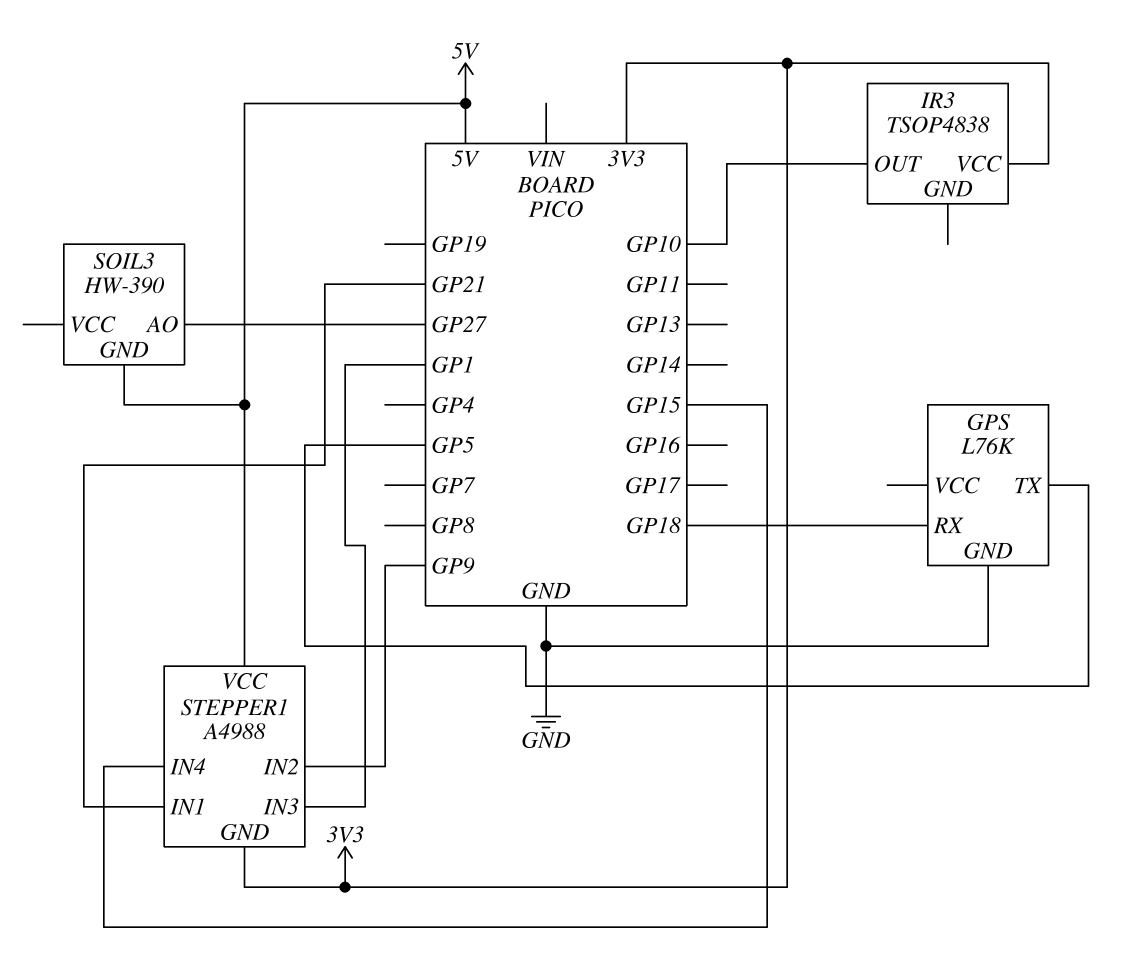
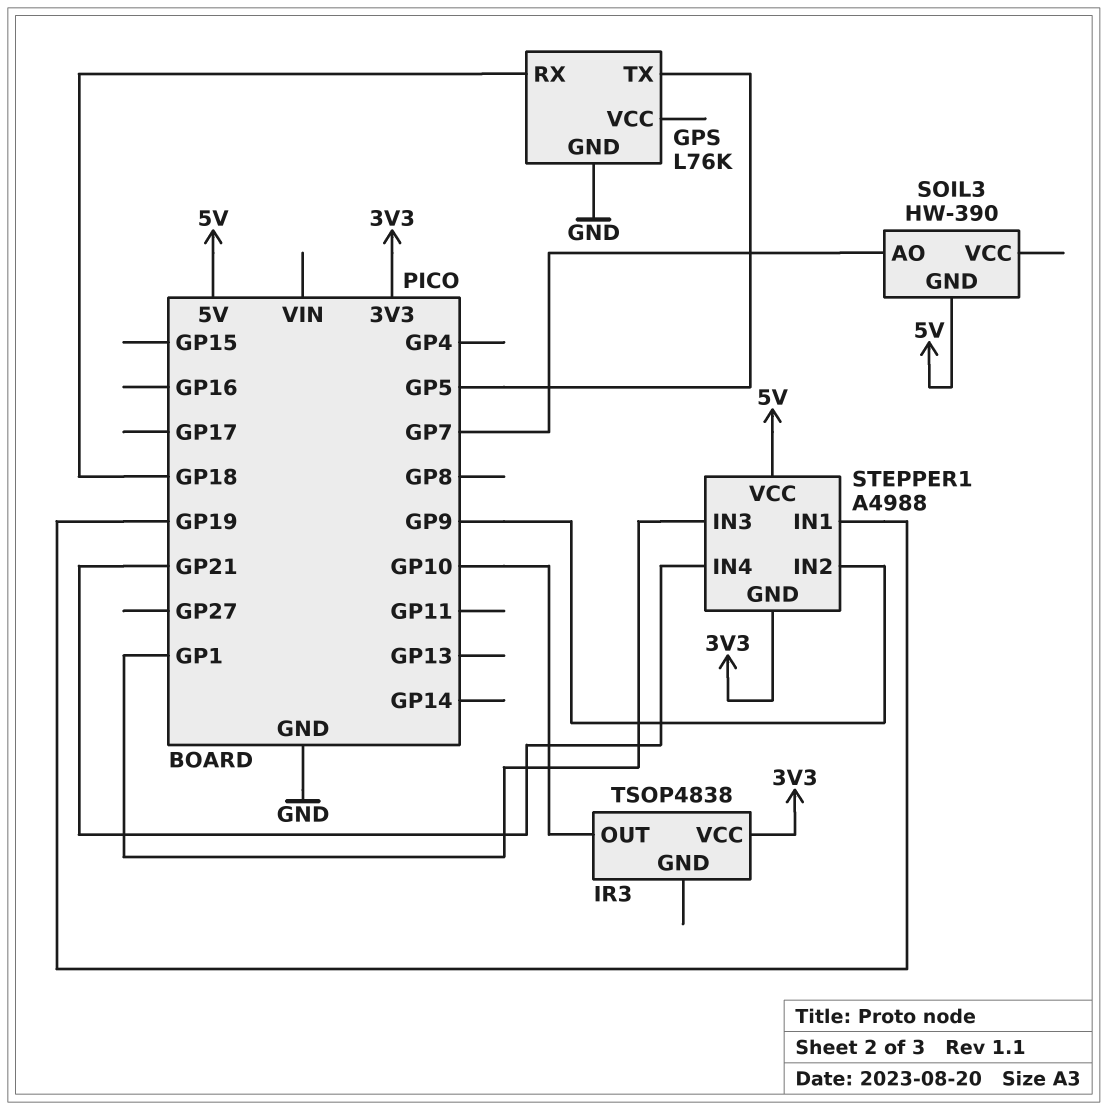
SOIL3 pin AO: GP27 -> GP7
STEPPER1 pin IN1: GP21 -> GP19
STEPPER1 pin IN4: GP15 -> GP21

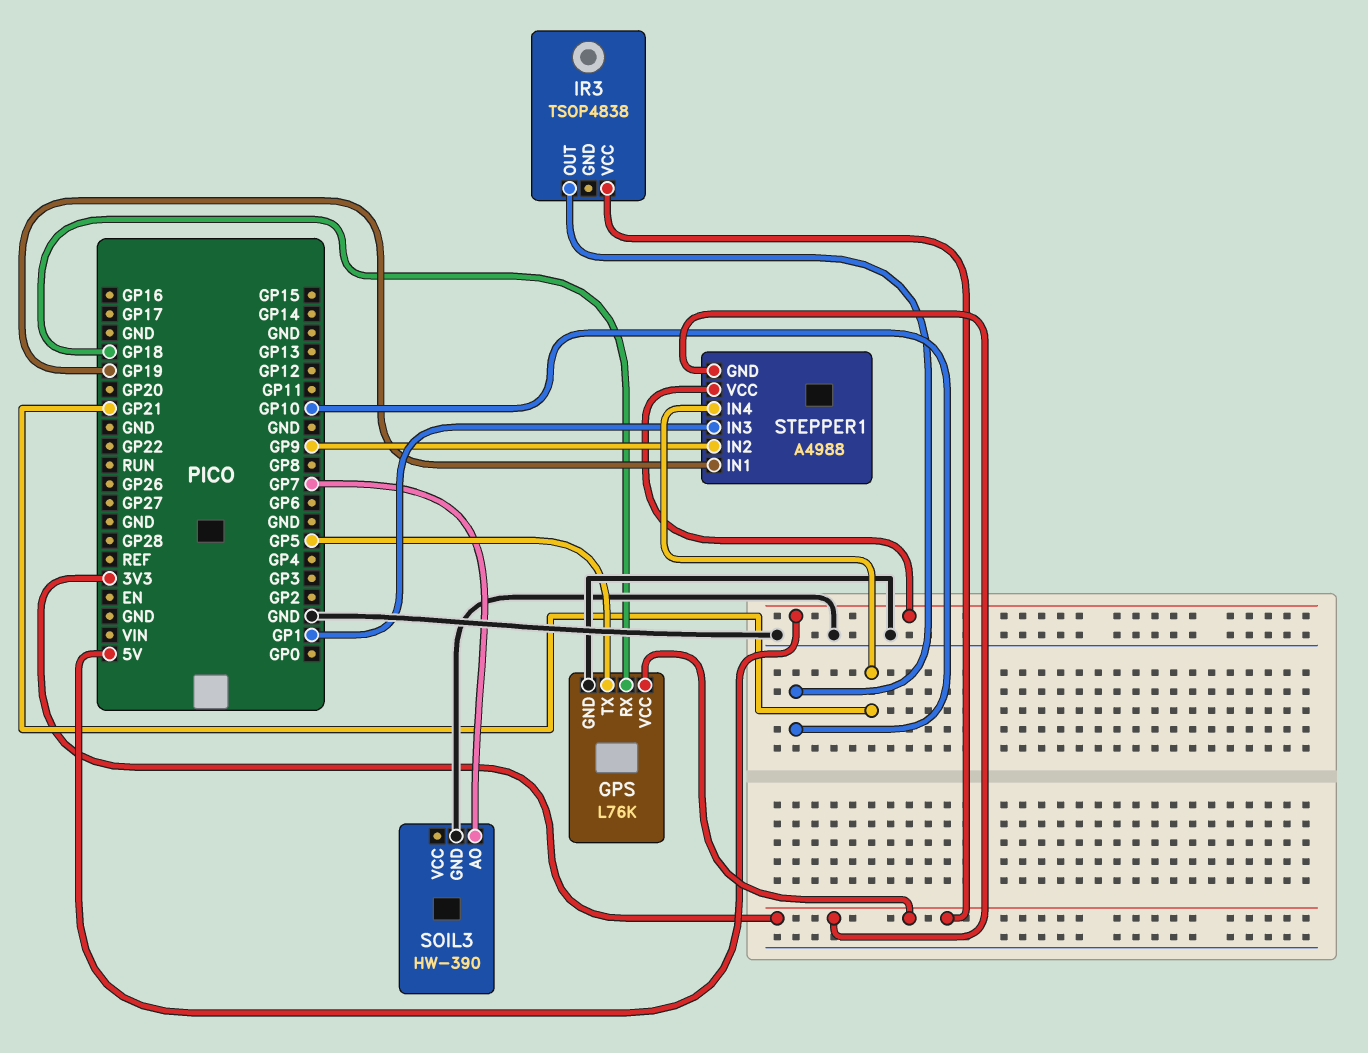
GPS pin VCC: none -> 3V3
SOIL3 pin GND: 5V -> GND

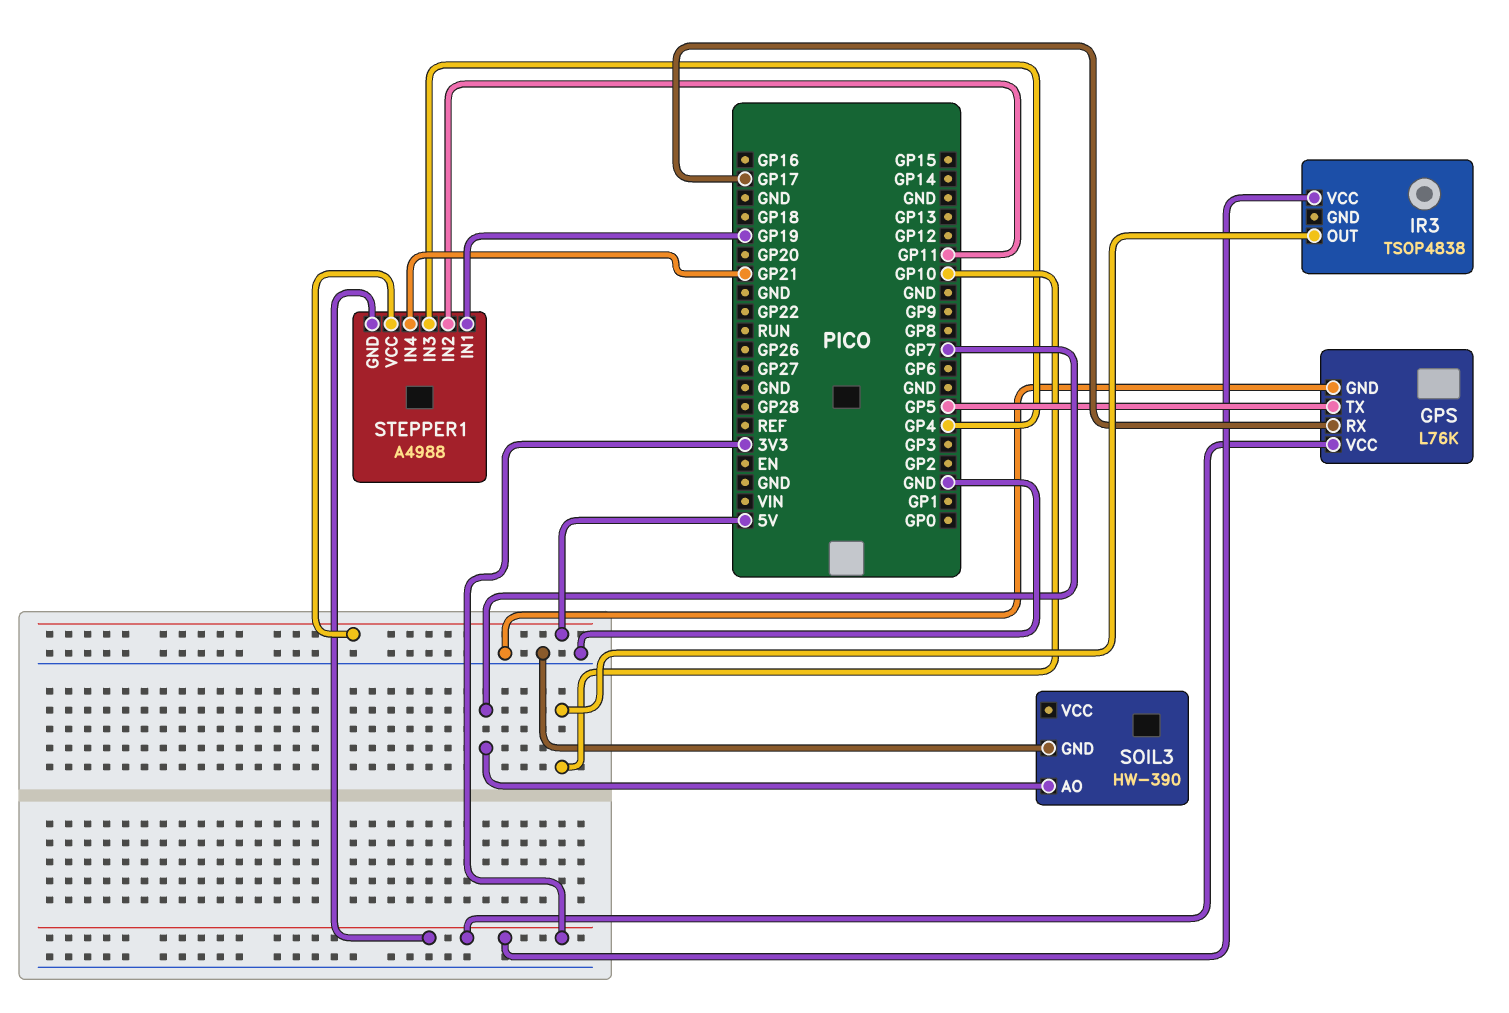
GPS pin RX: GP18 -> GP17
STEPPER1 pin IN2: GP9 -> GP11
STEPPER1 pin IN3: GP1 -> GP4

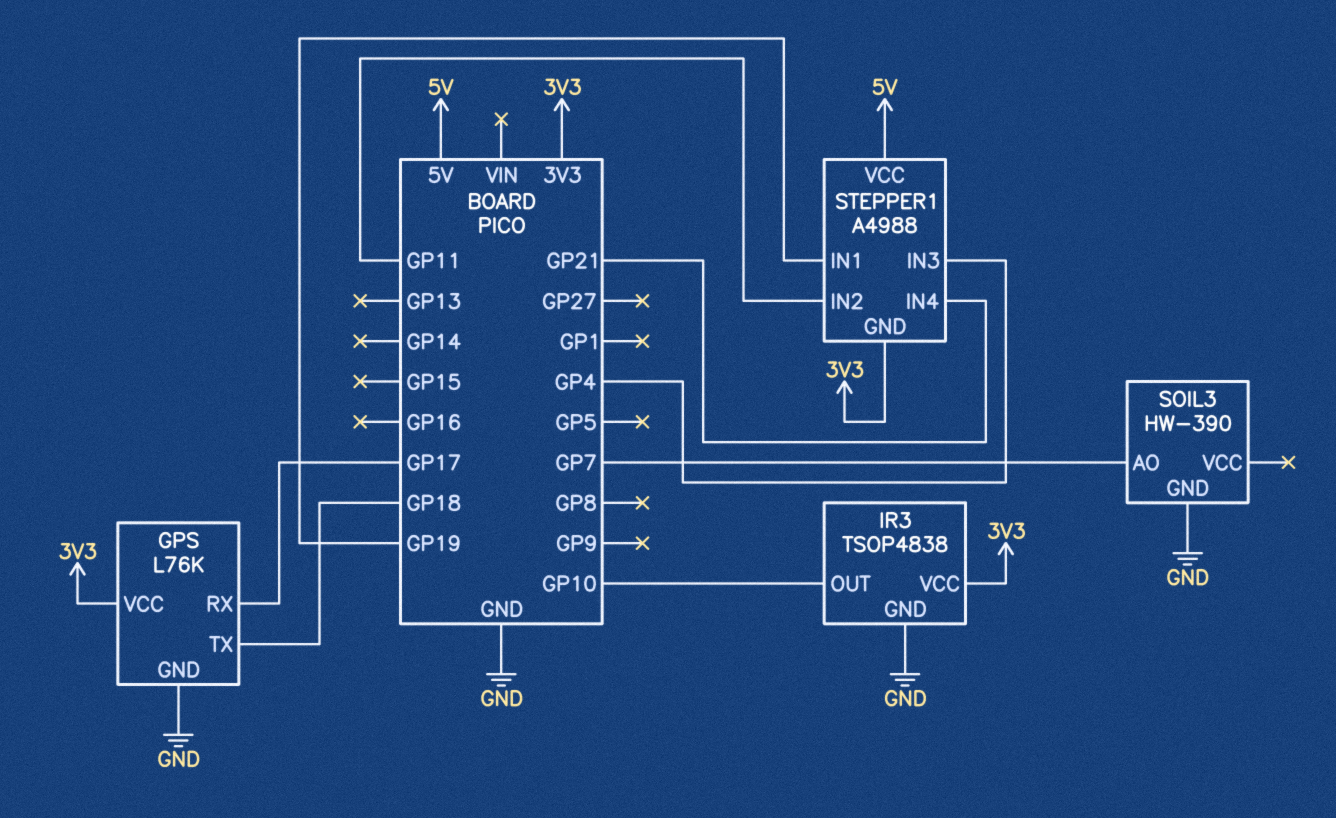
GPS pin TX: GP5 -> GP18
IR3 pin GND: none -> GND

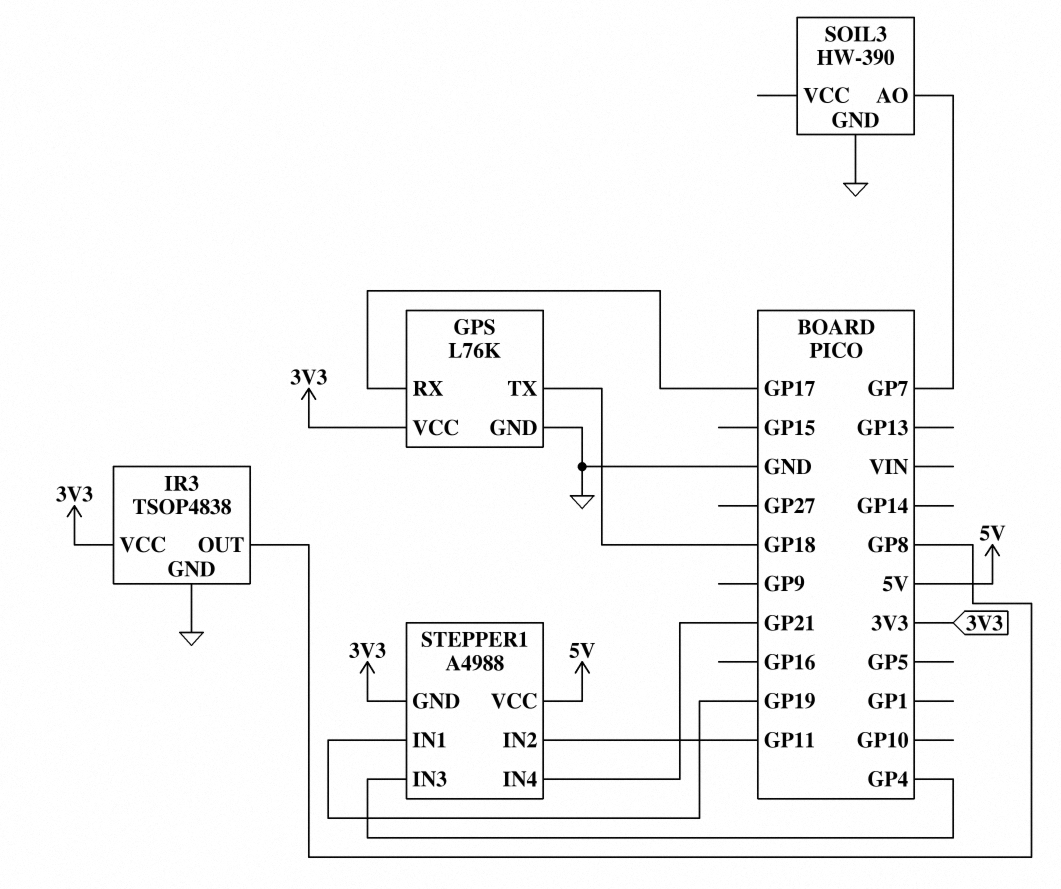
IR3 pin OUT: GP10 -> GP8

